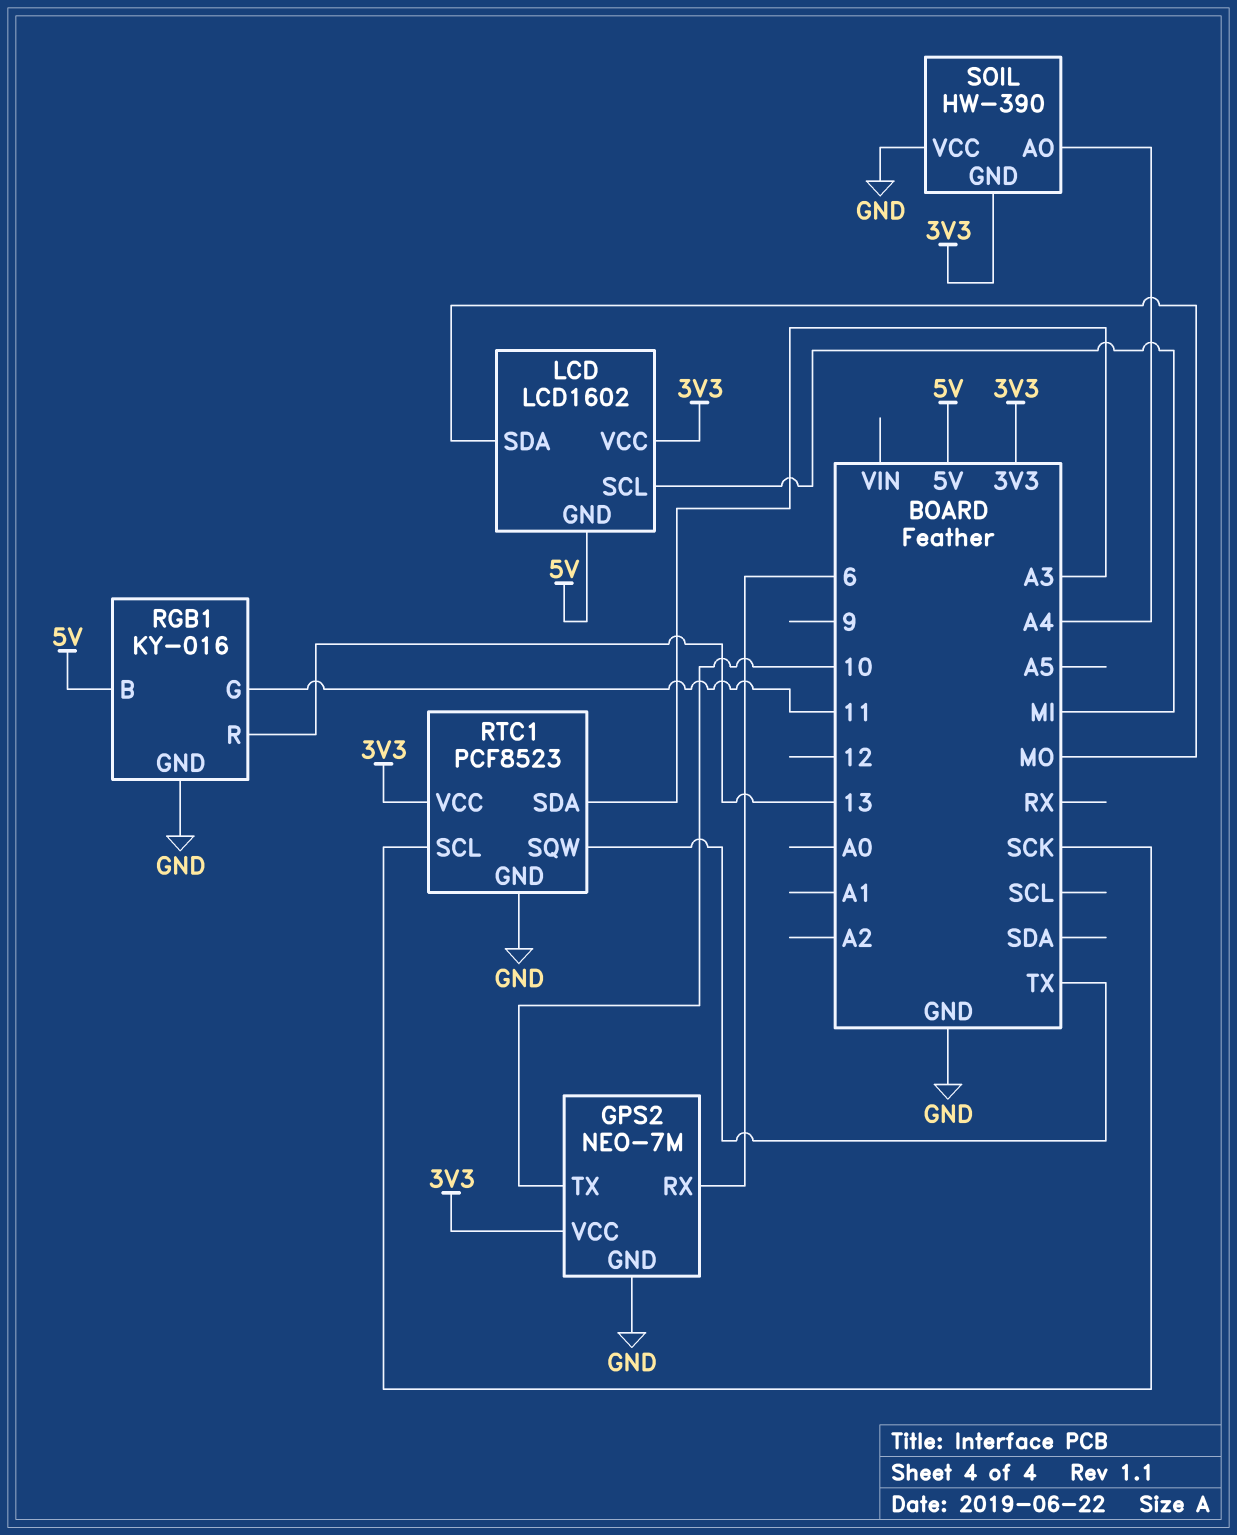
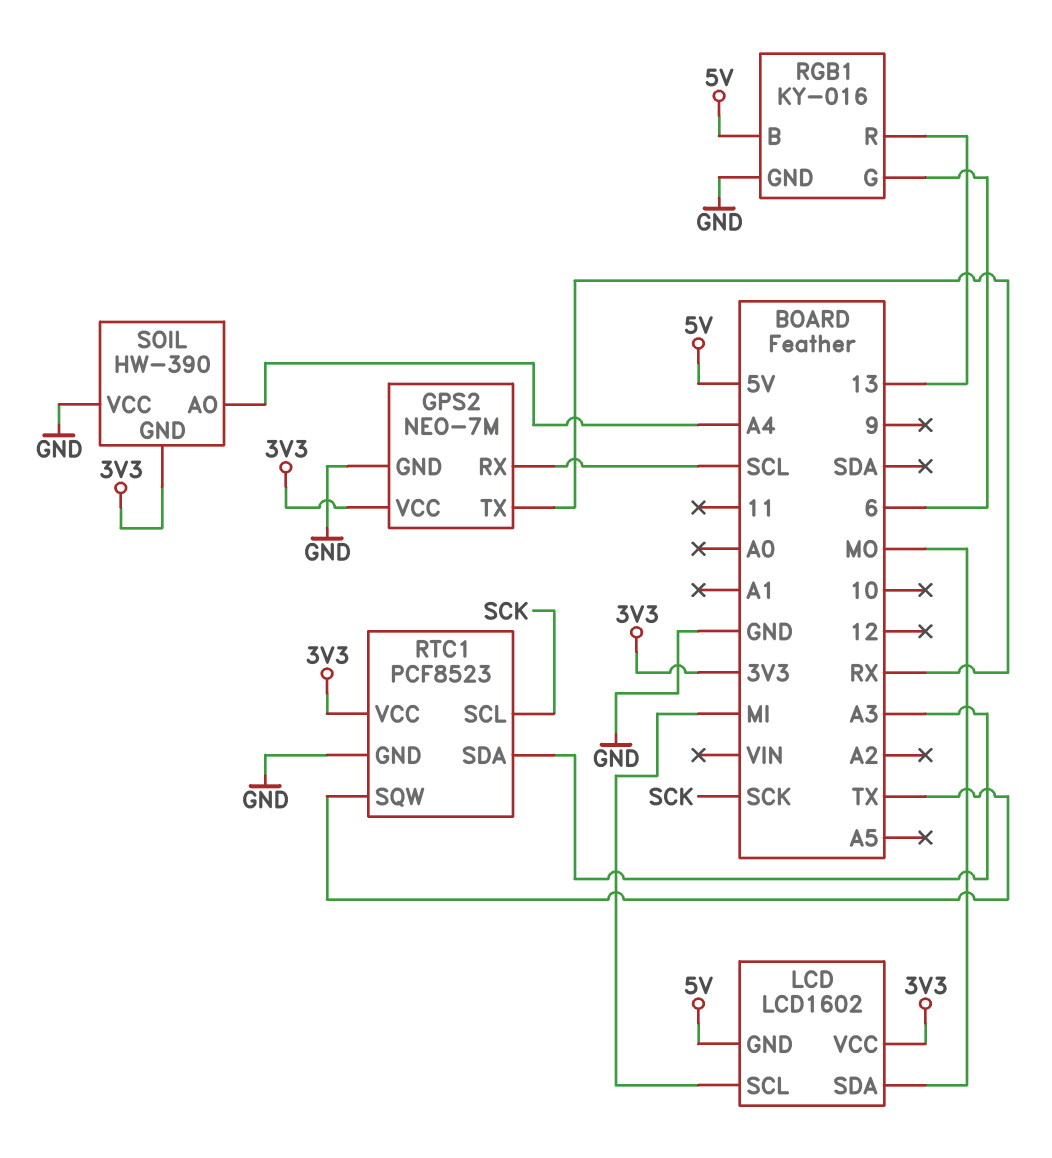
GPS2 pin RX: 6 -> SCL
GPS2 pin TX: 10 -> RX
RGB1 pin G: 11 -> 6

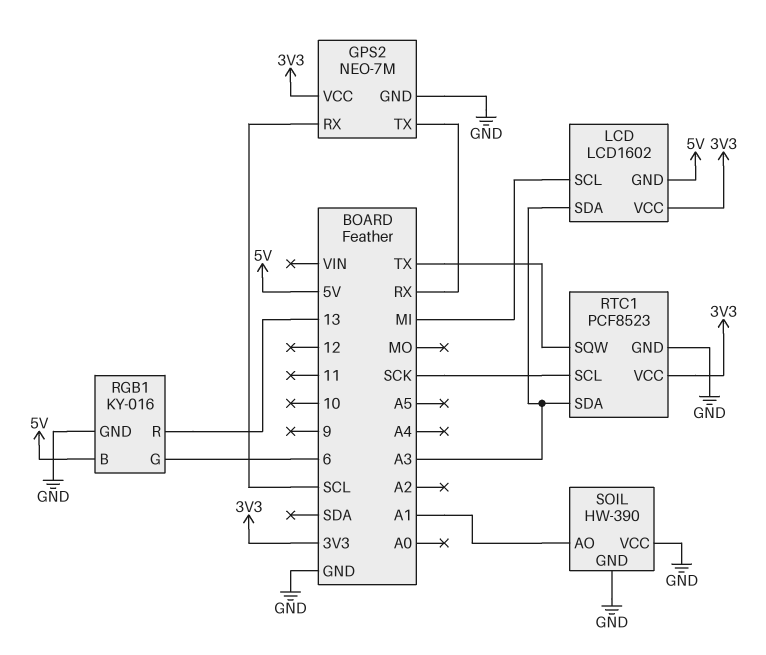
LCD pin SDA: MO -> A3
SOIL pin AO: A4 -> A1
SOIL pin GND: 3V3 -> GND

